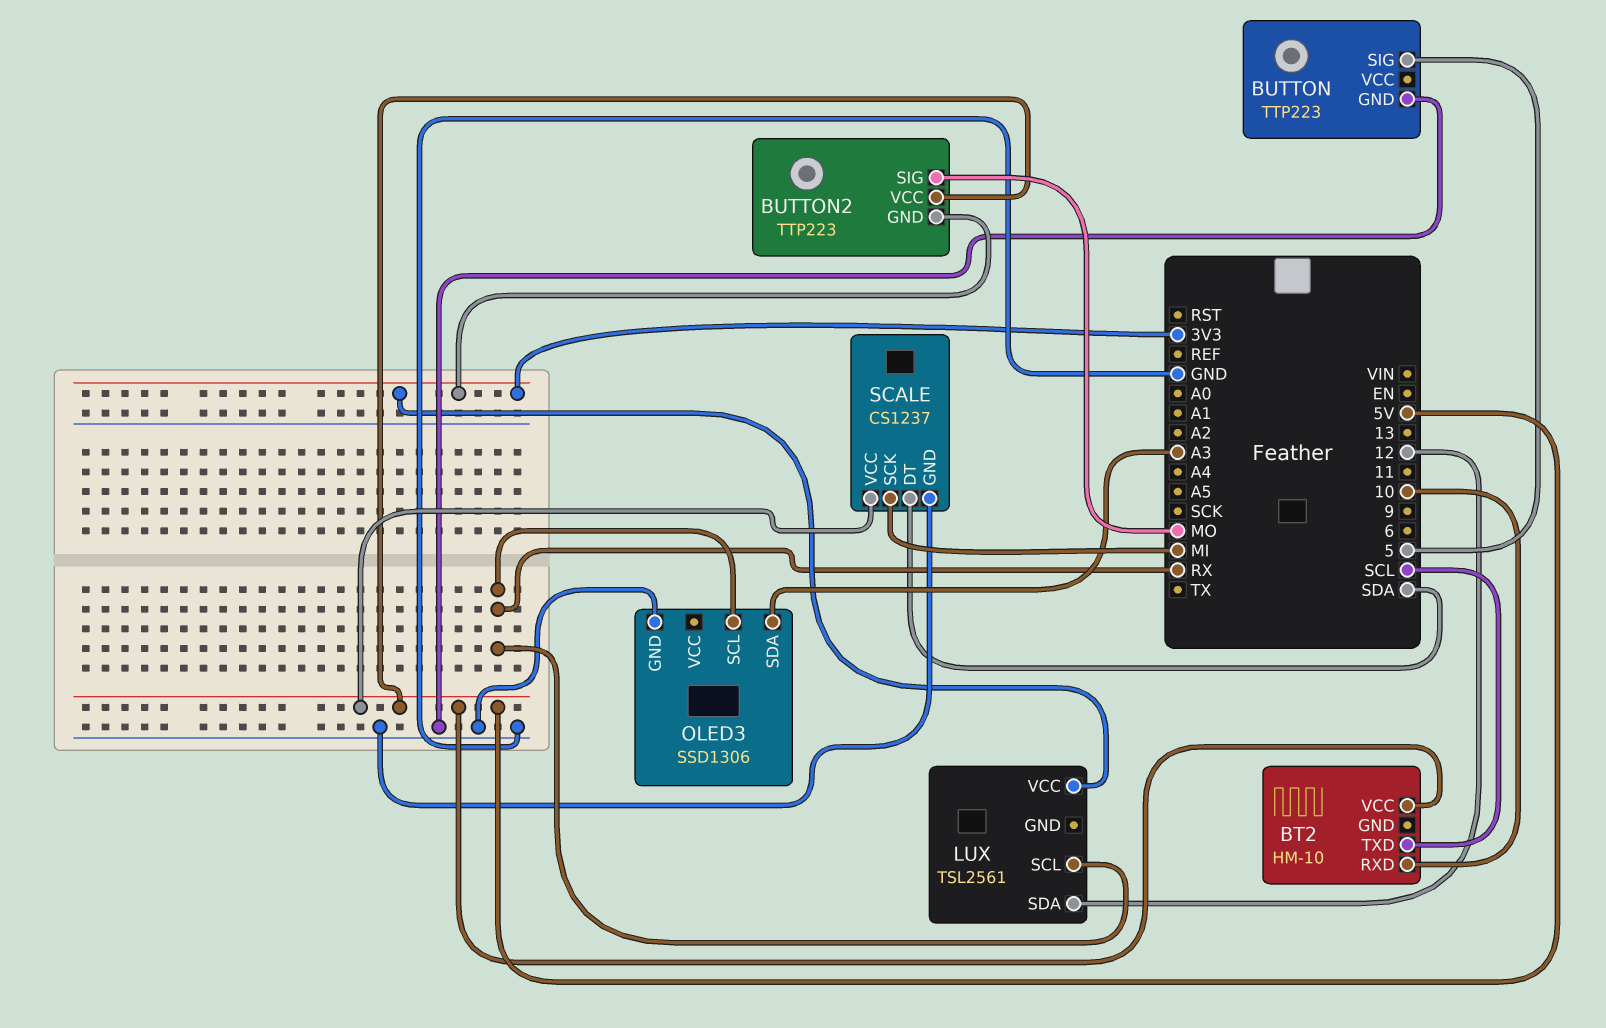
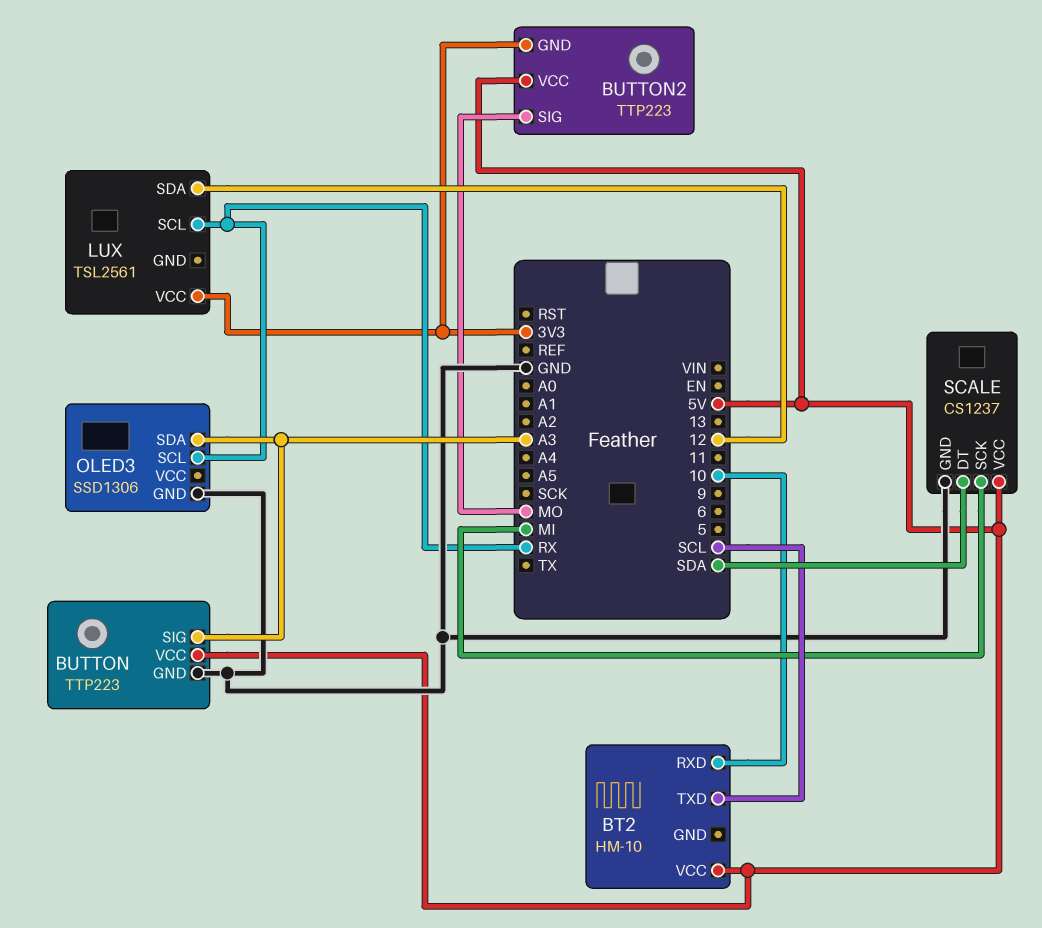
BUTTON pin SIG: 5 -> A3
BUTTON pin VCC: none -> 5V

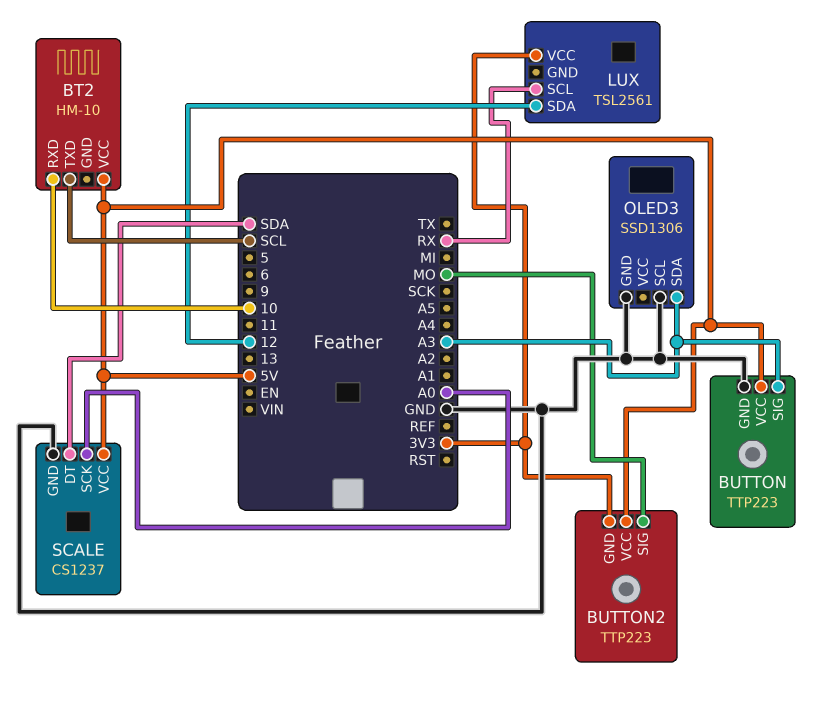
OLED3 pin SCL: RX -> GND
SCALE pin SCK: MI -> A0

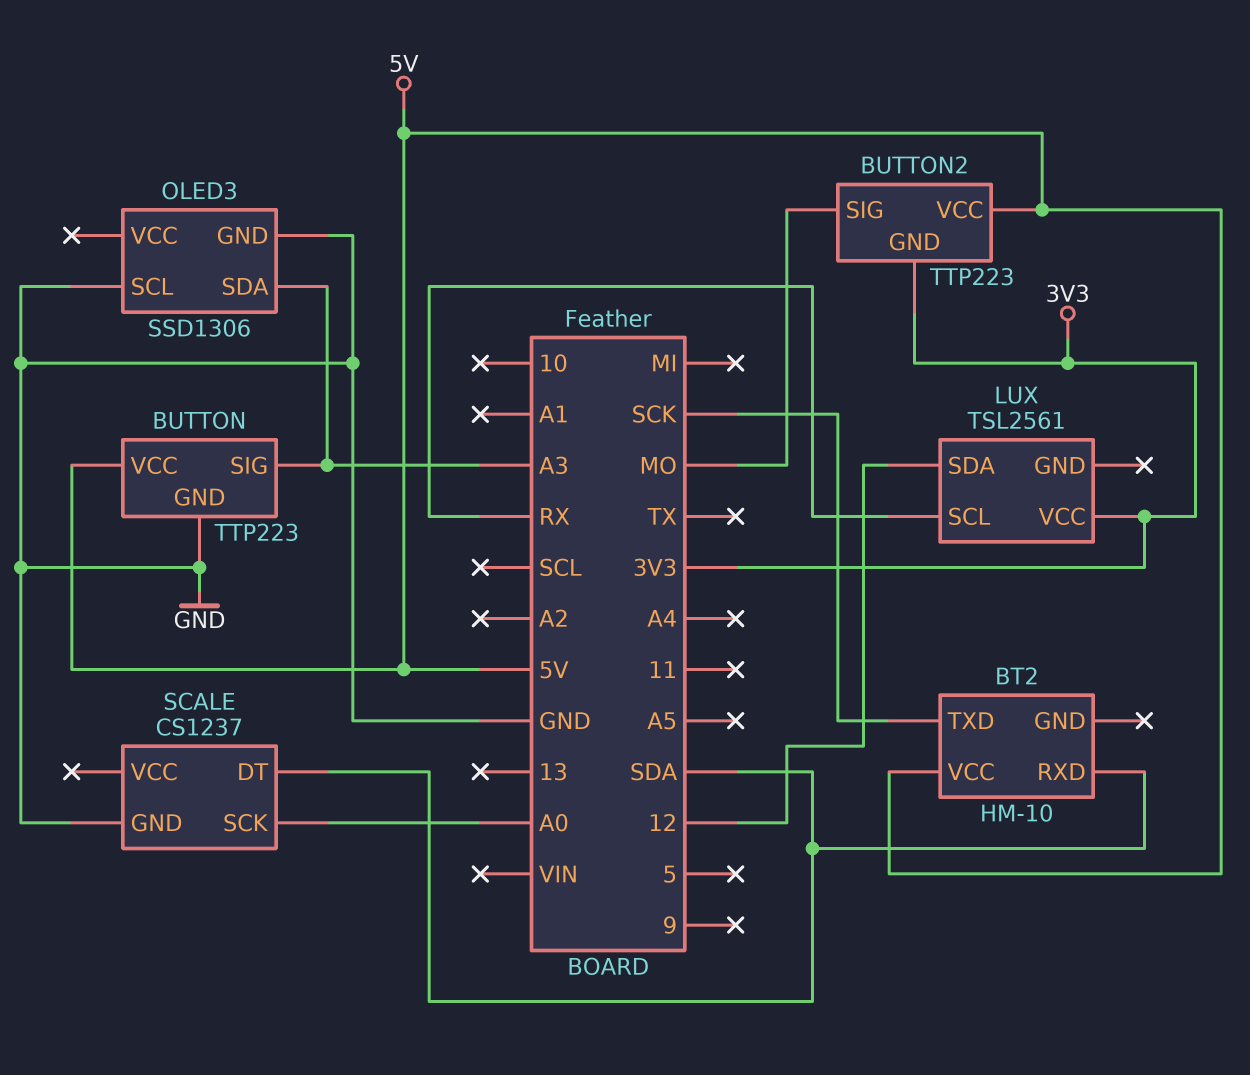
BT2 pin RXD: 10 -> SDA
BT2 pin TXD: SCL -> SCK
SCALE pin VCC: 5V -> none

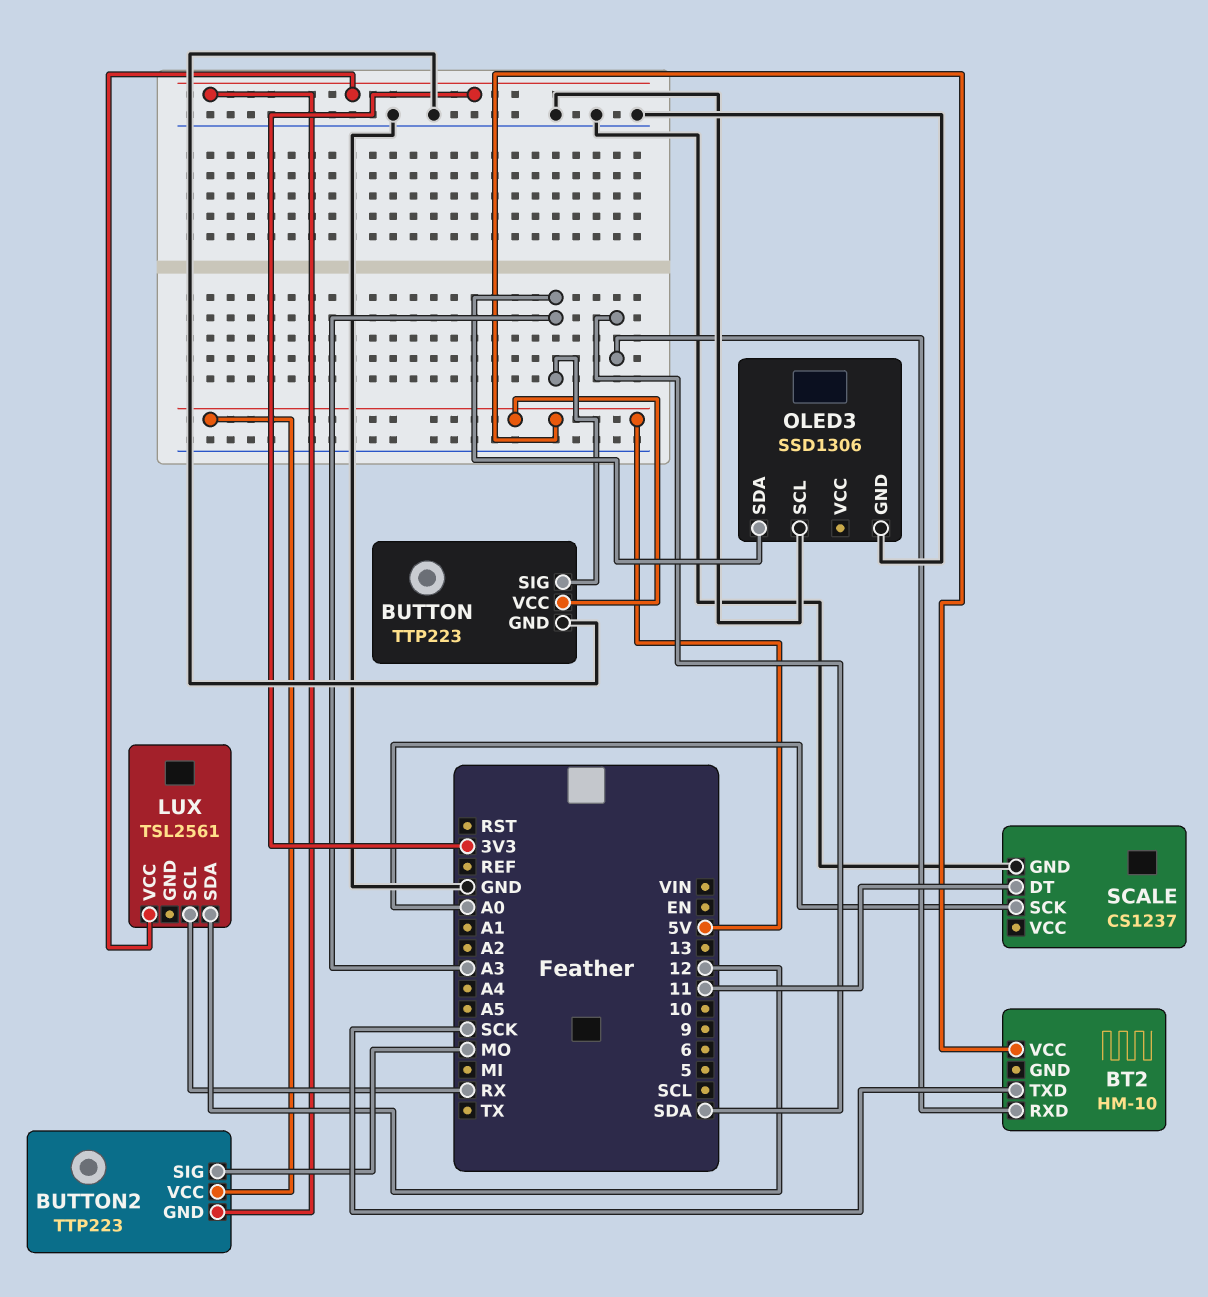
SCALE pin DT: SDA -> 11

